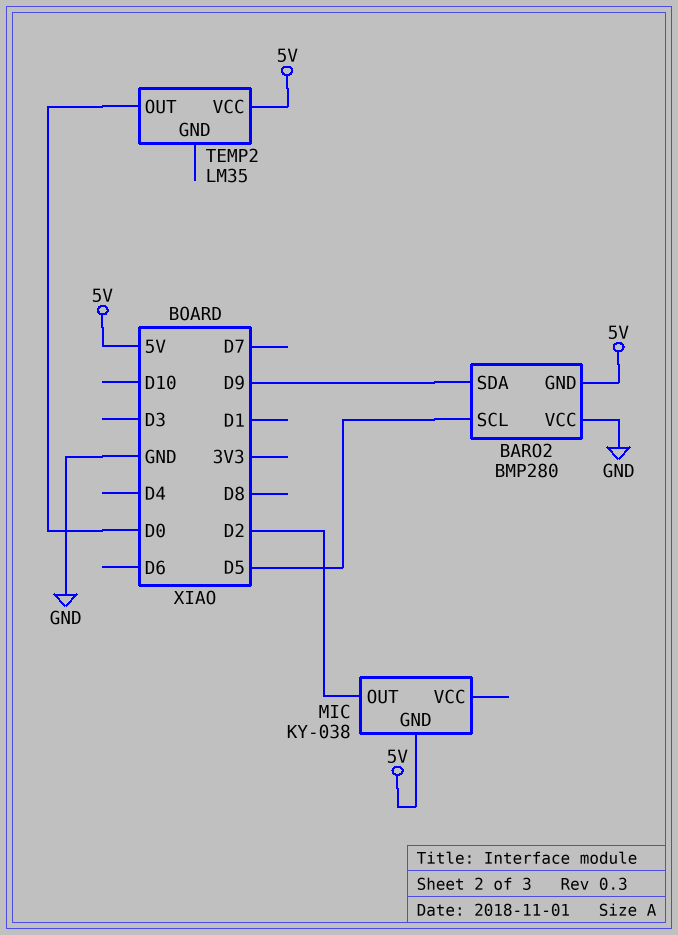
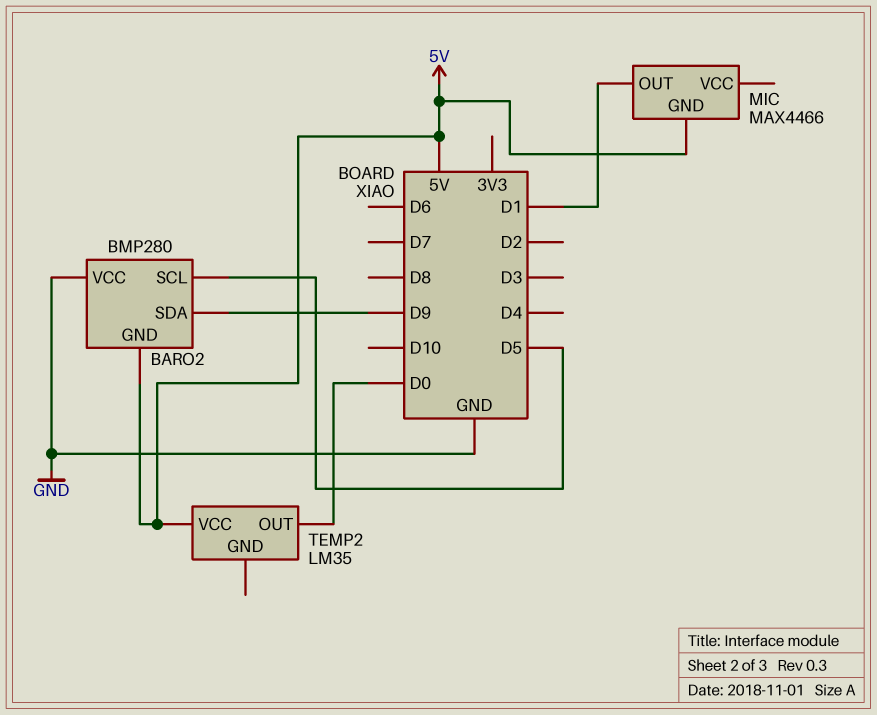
MIC: KY-038 -> MAX4466
MIC pin OUT: D2 -> D1

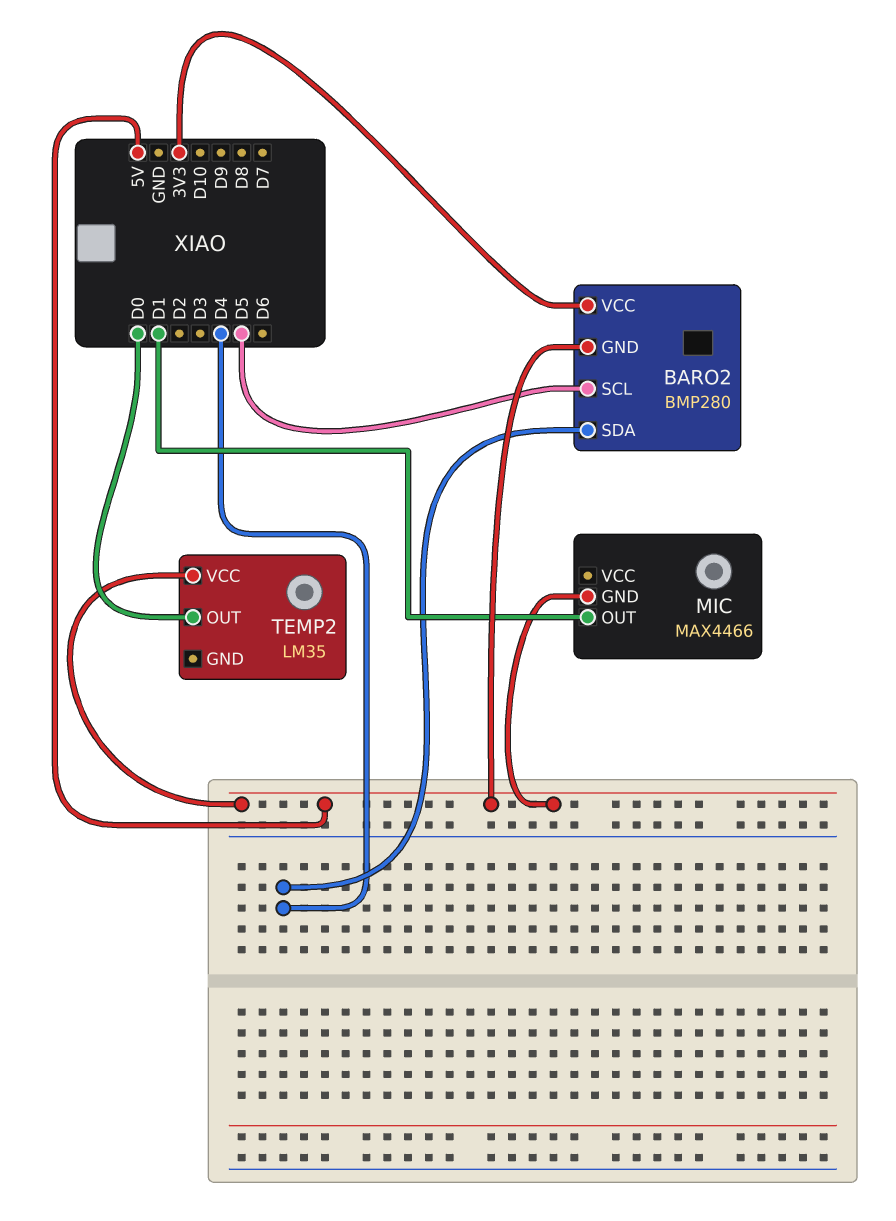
BARO2 pin SDA: D9 -> D4
BARO2 pin VCC: GND -> 3V3

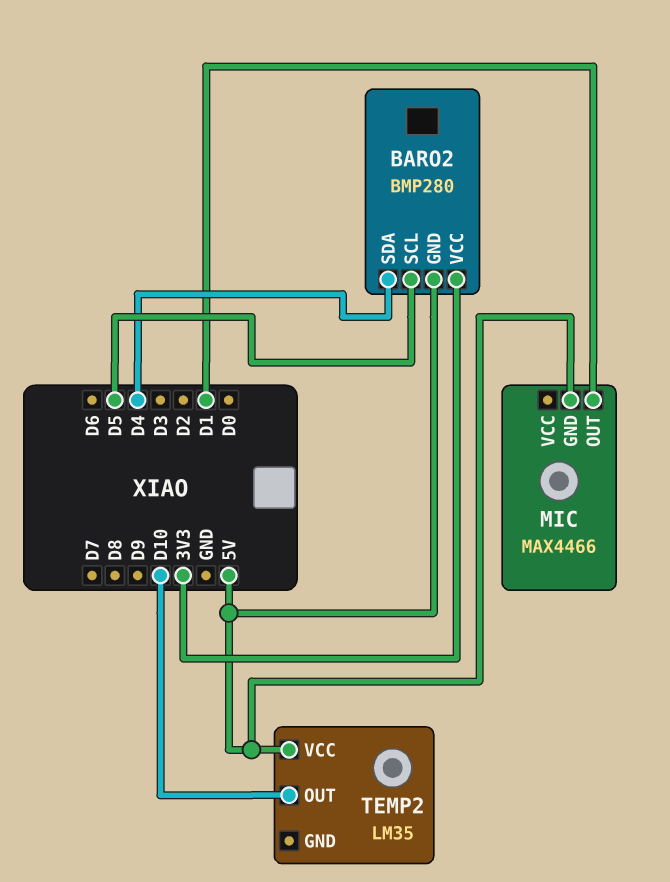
TEMP2 pin OUT: D0 -> D10

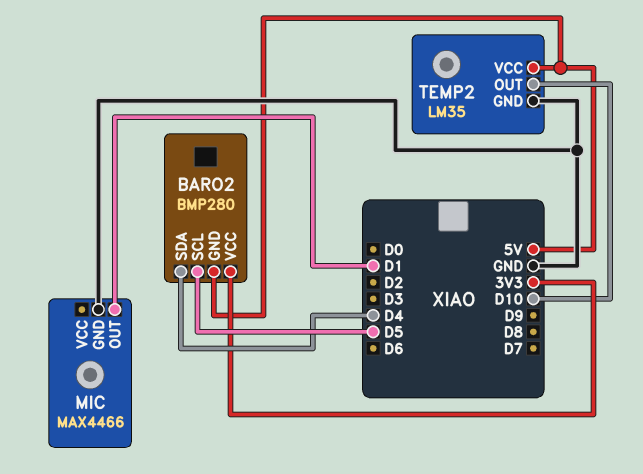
MIC pin GND: 5V -> GND
TEMP2 pin GND: none -> GND

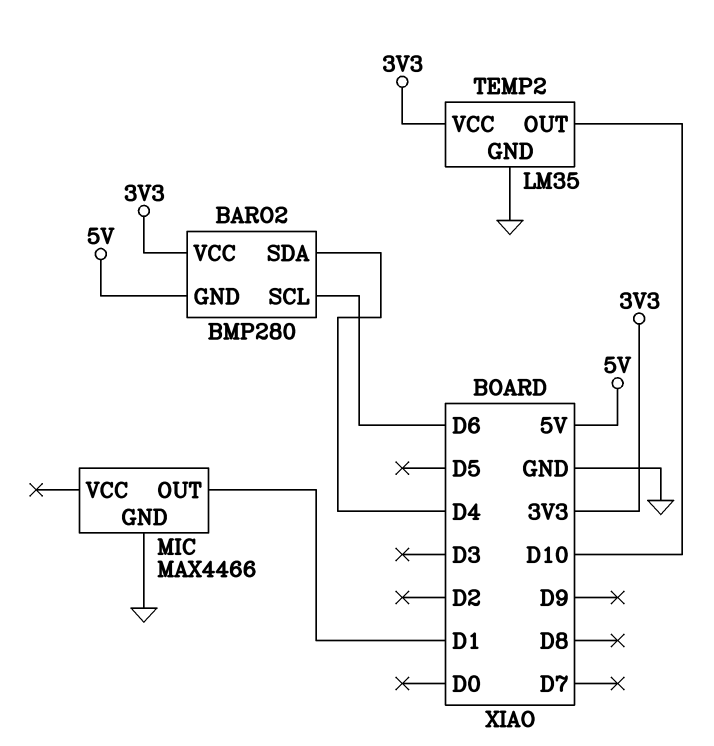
BARO2 pin SCL: D5 -> D6
TEMP2 pin VCC: 5V -> 3V3

